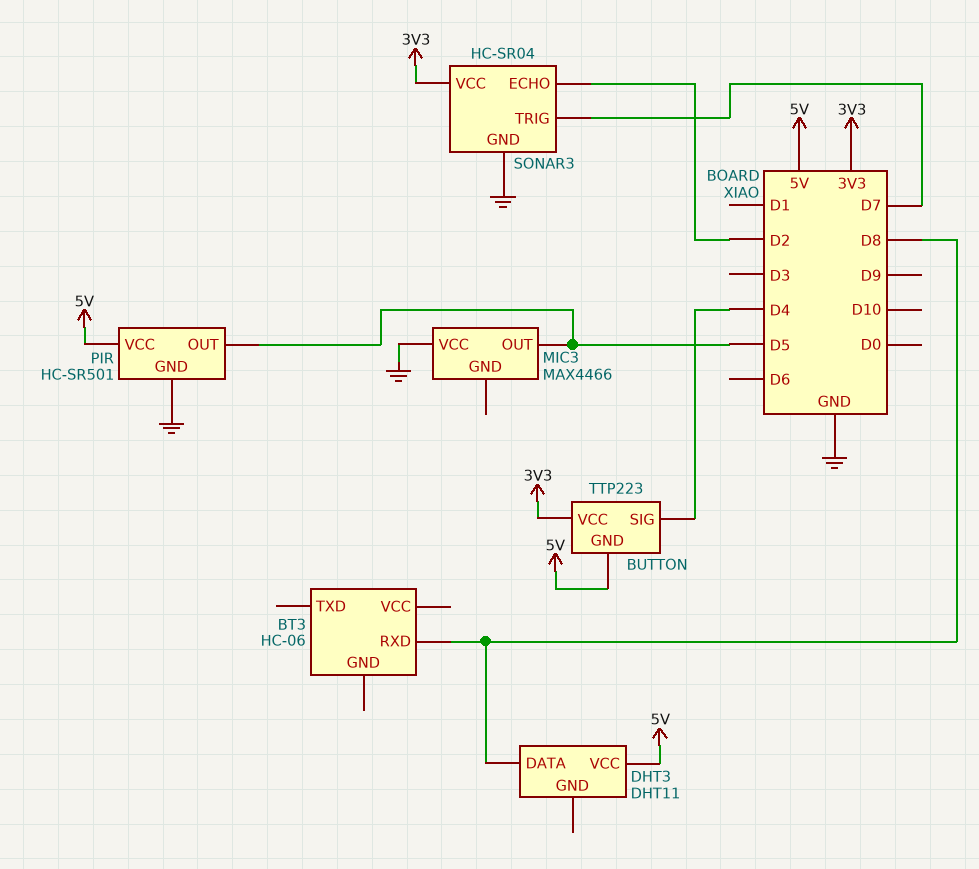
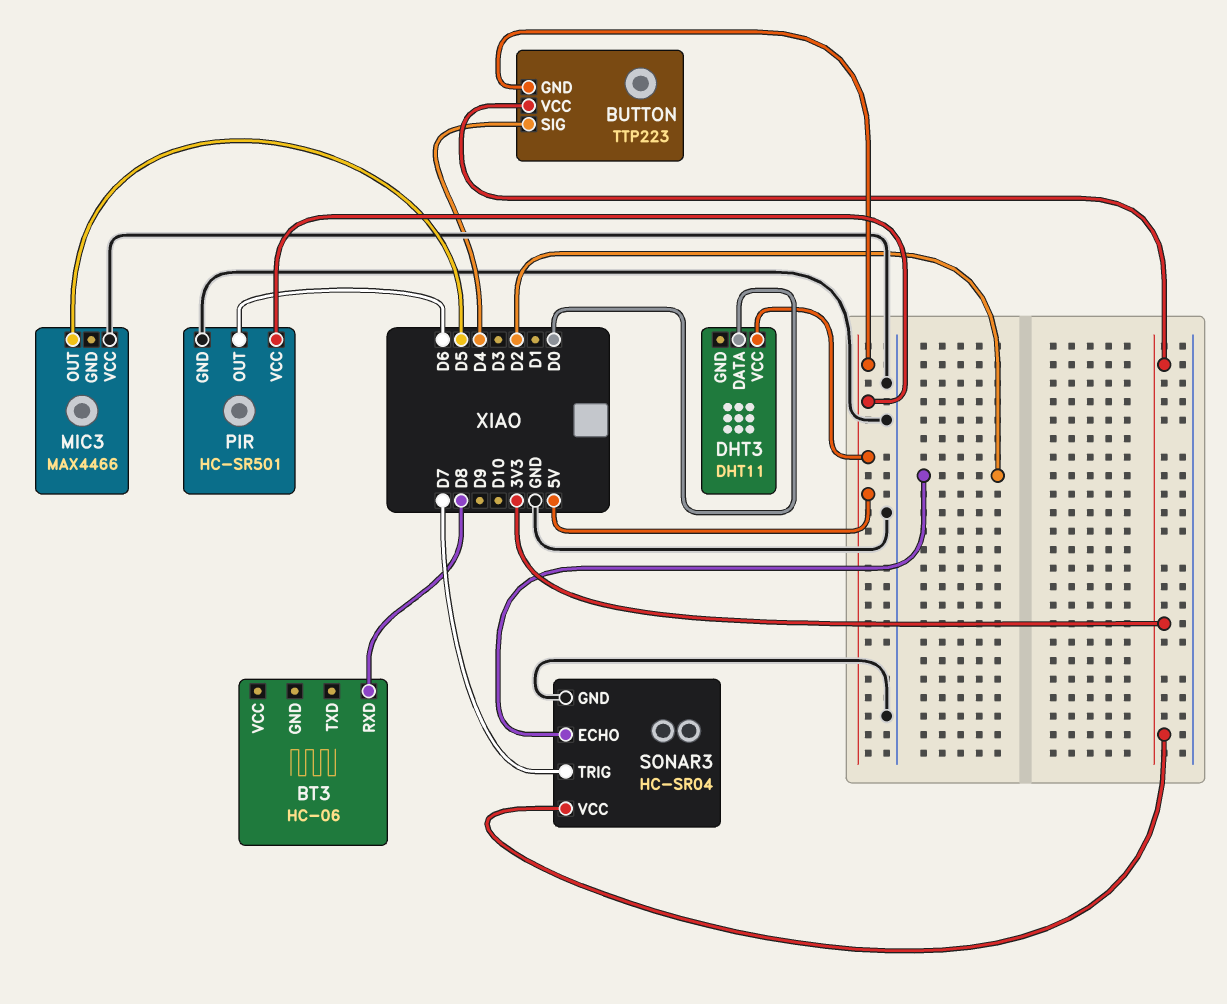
DHT3 pin DATA: D8 -> D0
PIR pin OUT: D5 -> D6

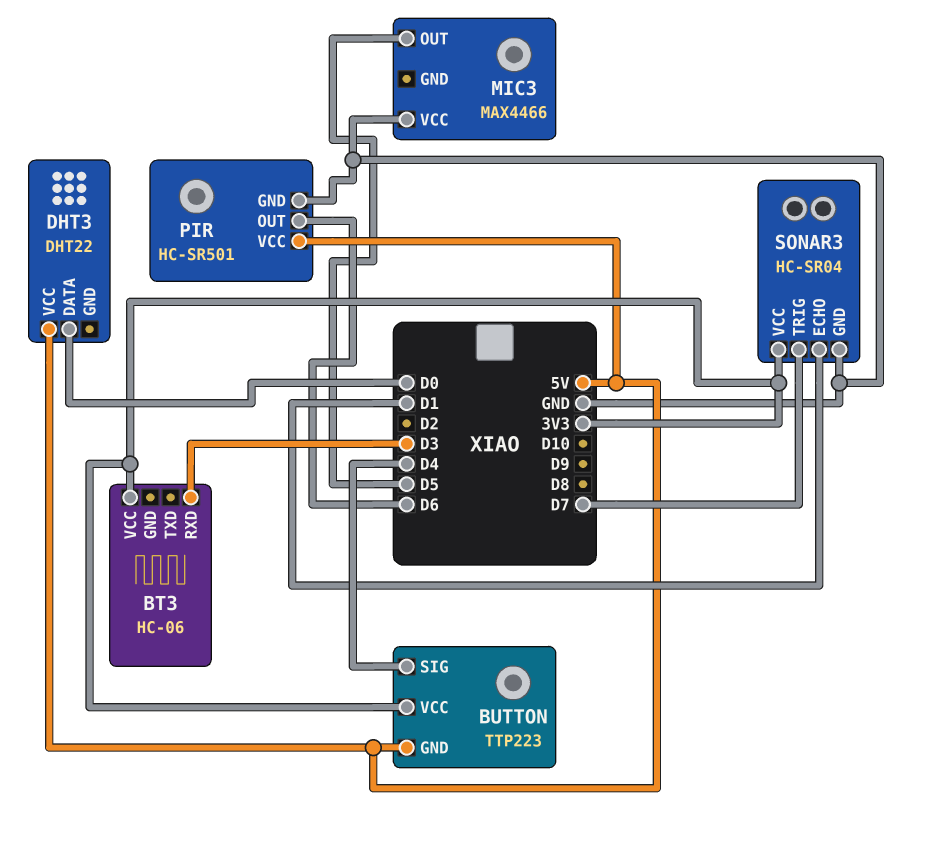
BT3 pin RXD: D8 -> D3
BT3 pin VCC: none -> 3V3
DHT3: DHT11 -> DHT22
SONAR3 pin ECHO: D2 -> D1

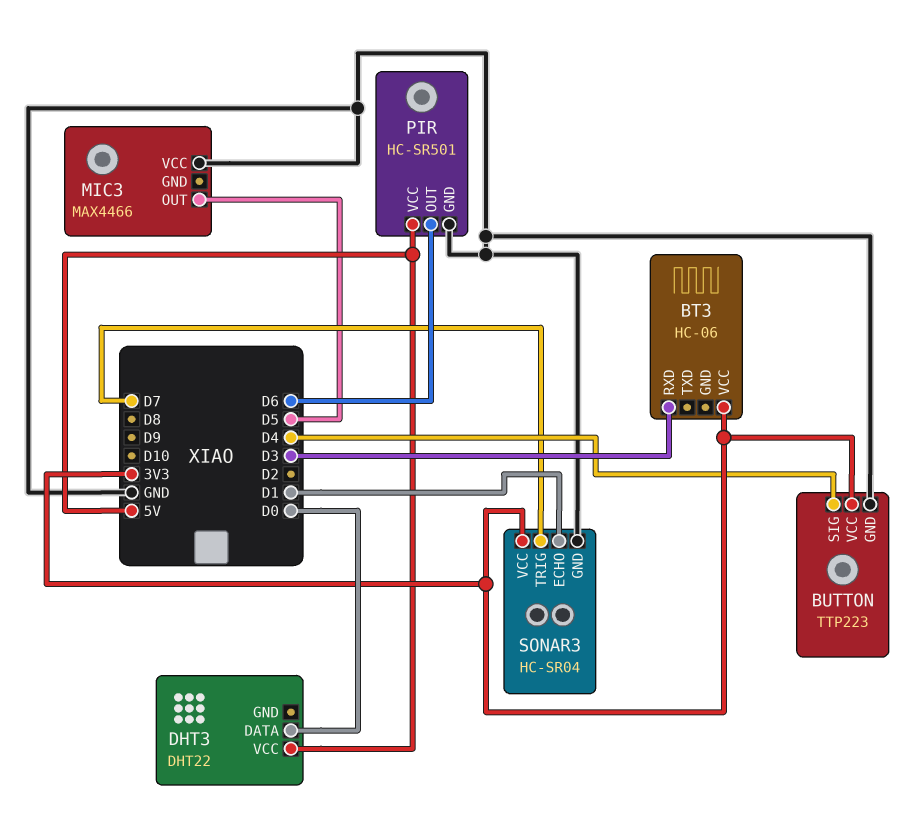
BUTTON pin GND: 5V -> GND

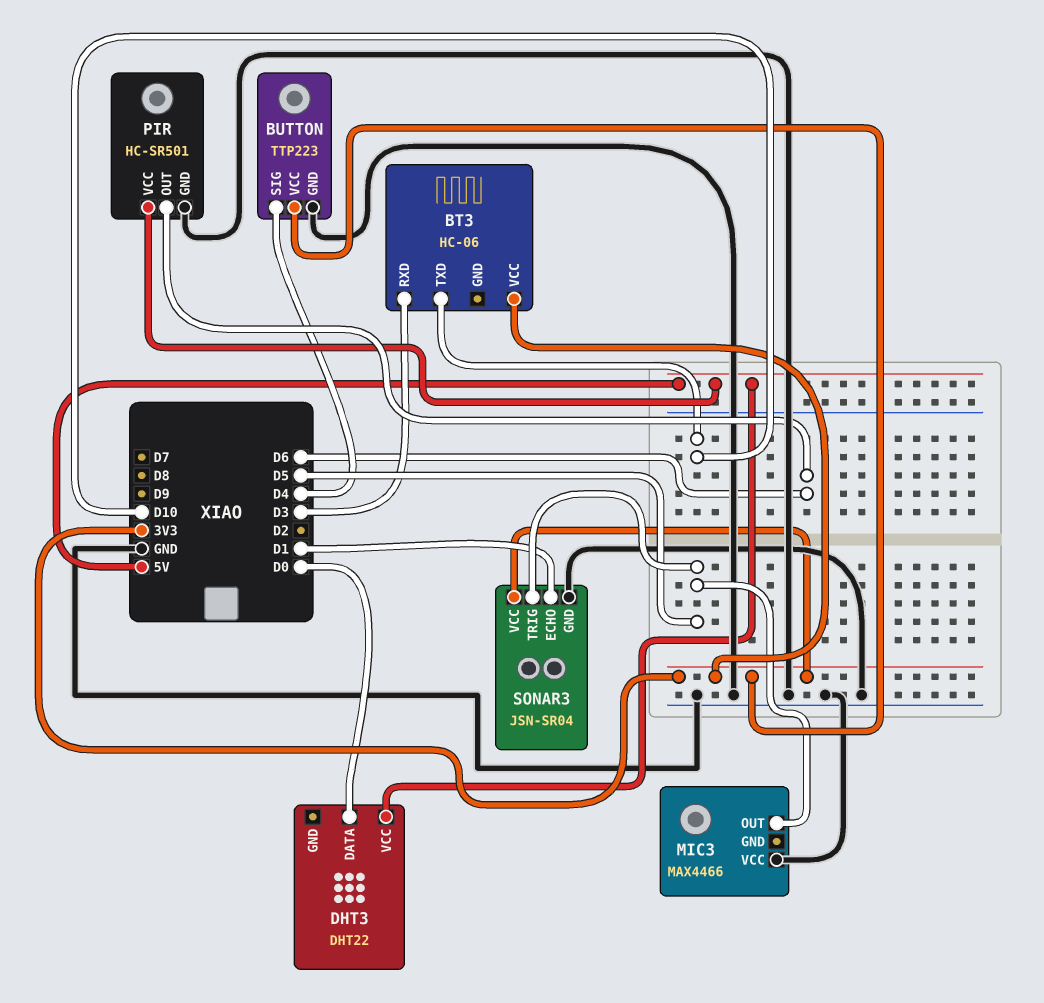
BT3 pin TXD: none -> D10
SONAR3: HC-SR04 -> JSN-SR04
SONAR3 pin TRIG: D7 -> D5

